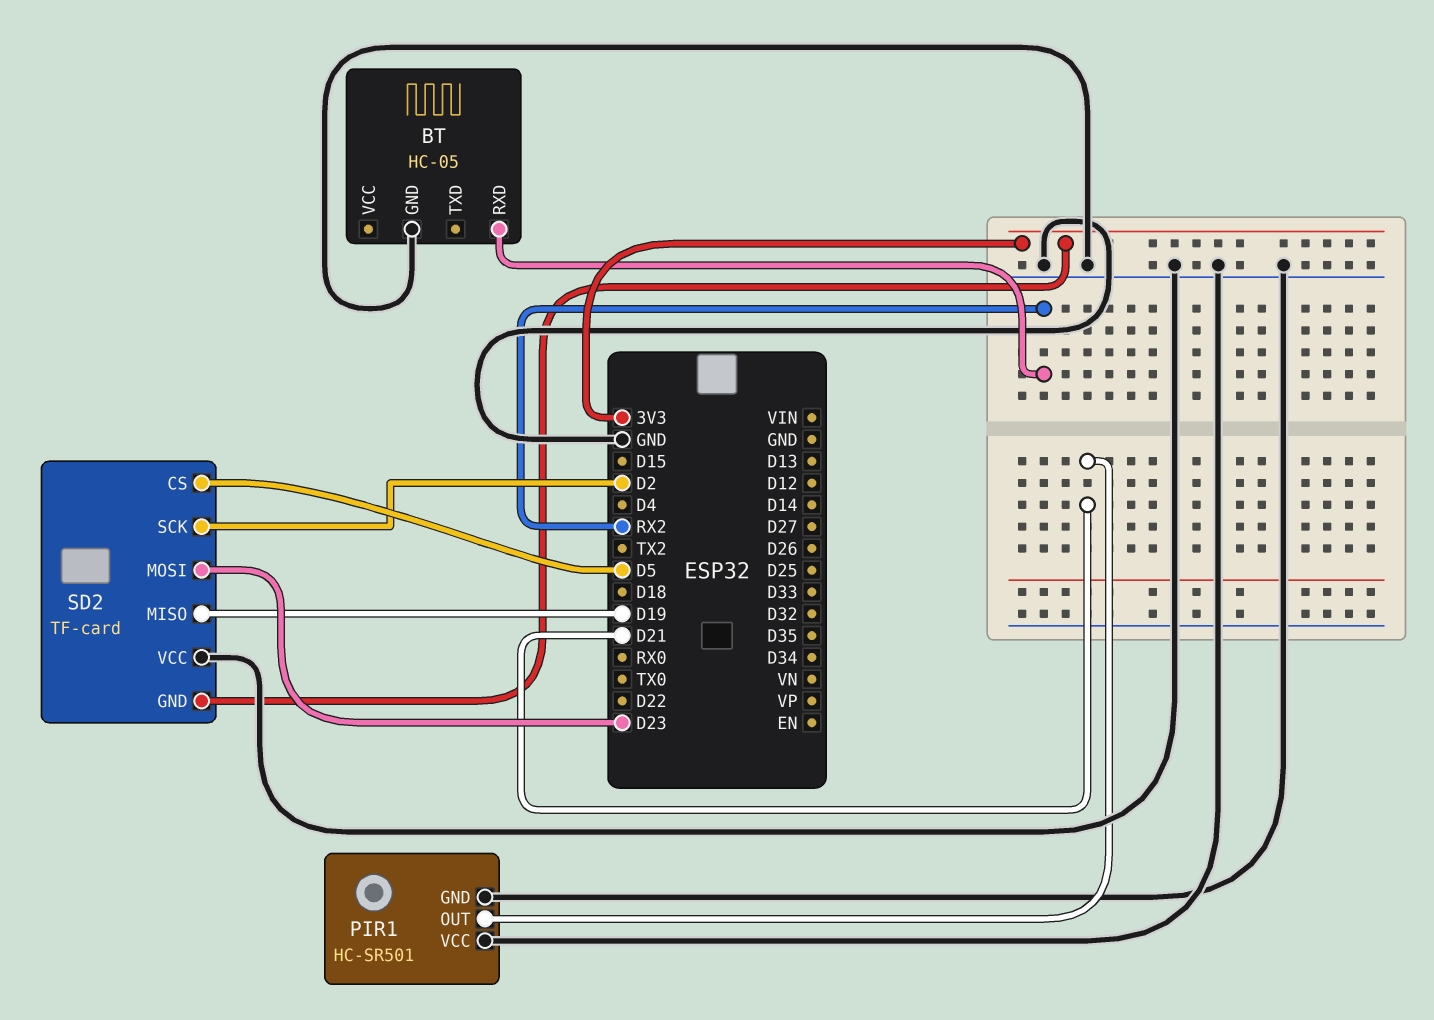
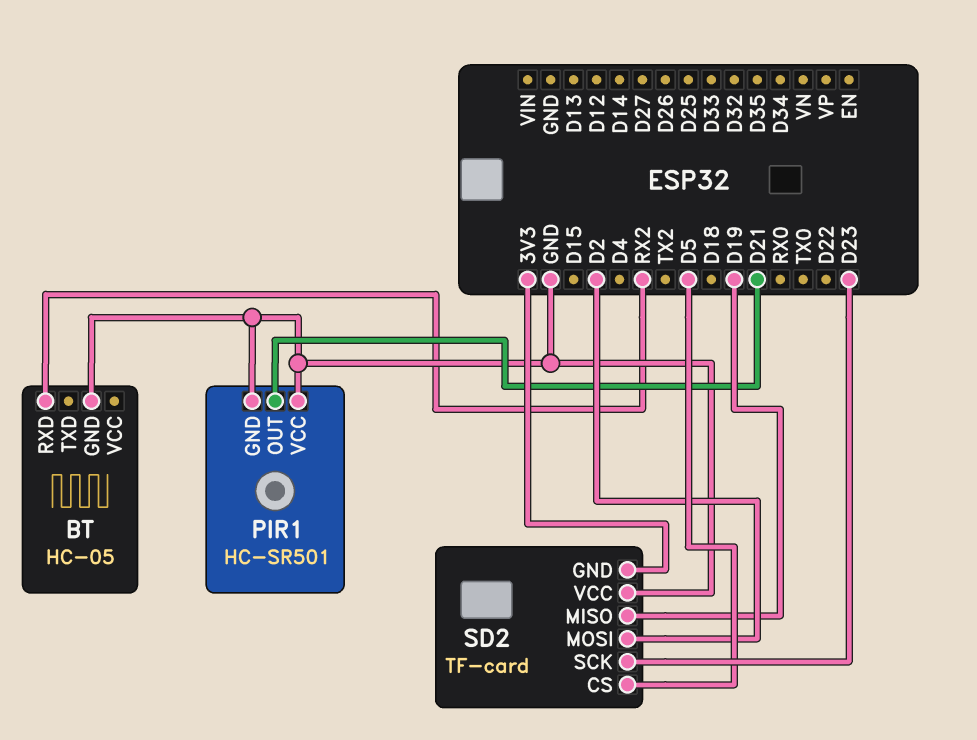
SD2 pin MOSI: D23 -> D2
SD2 pin SCK: D2 -> D23

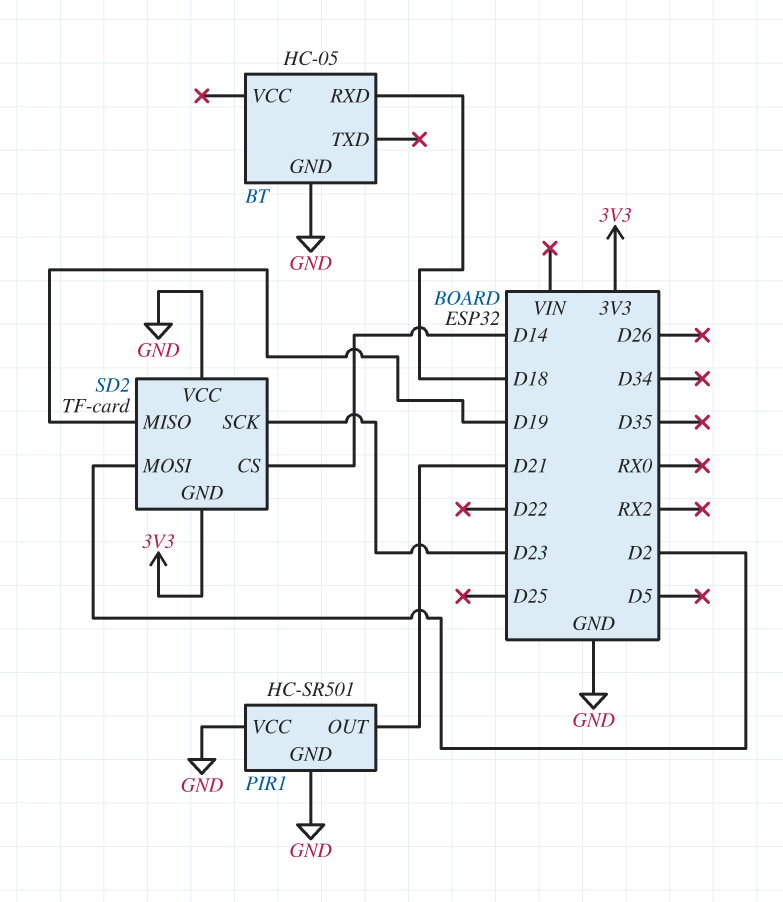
BT pin RXD: RX2 -> D18
SD2 pin CS: D5 -> D14

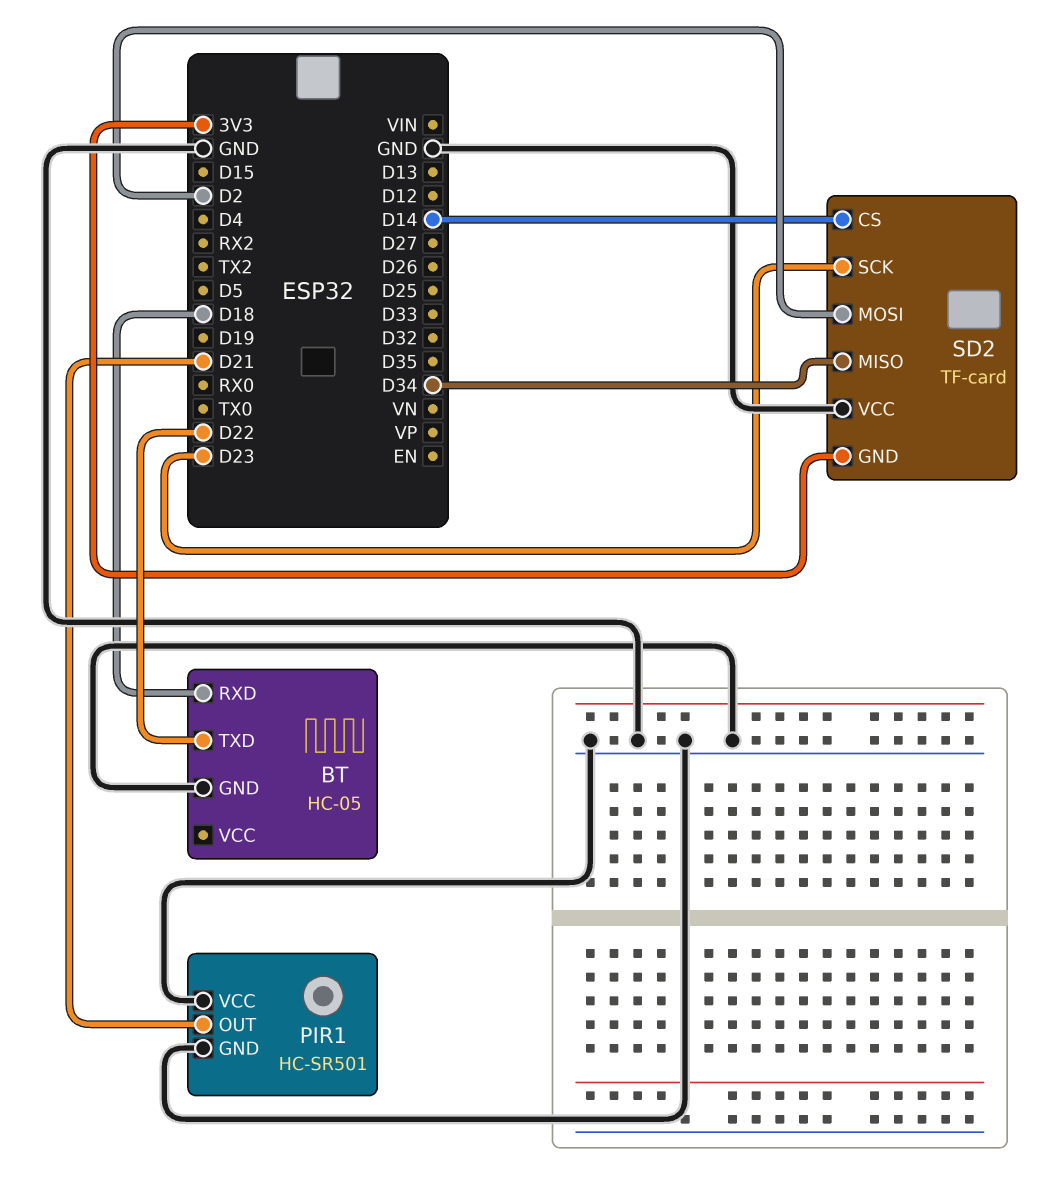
BT pin TXD: none -> D22
SD2 pin MISO: D19 -> D34

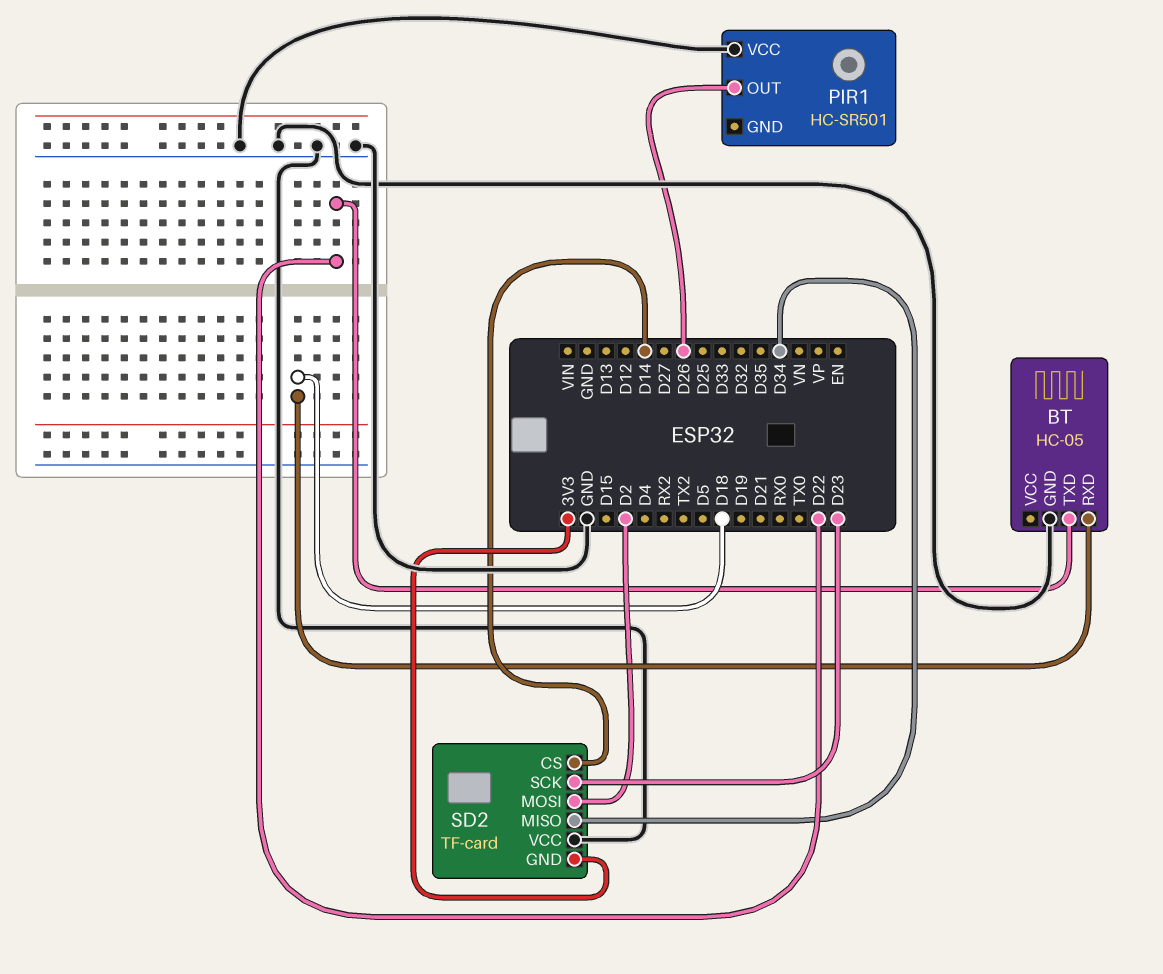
PIR1 pin GND: GND -> none
PIR1 pin OUT: D21 -> D26

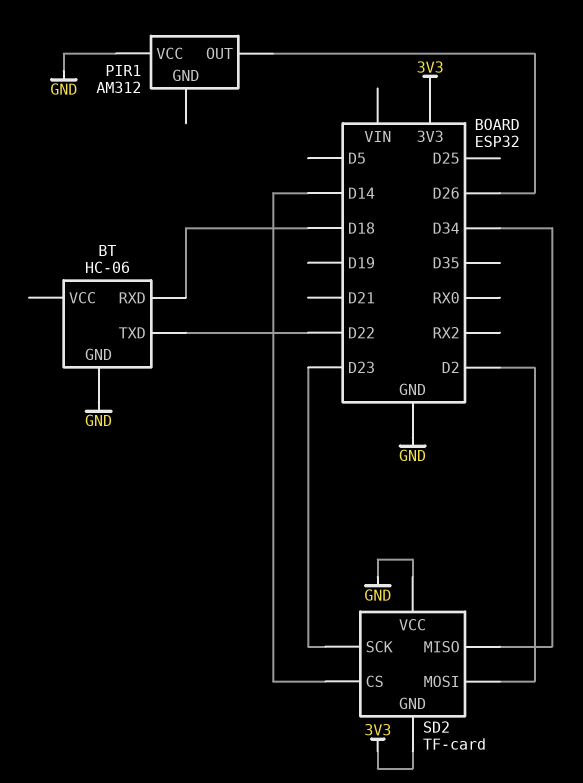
BT: HC-05 -> HC-06
PIR1: HC-SR501 -> AM312

